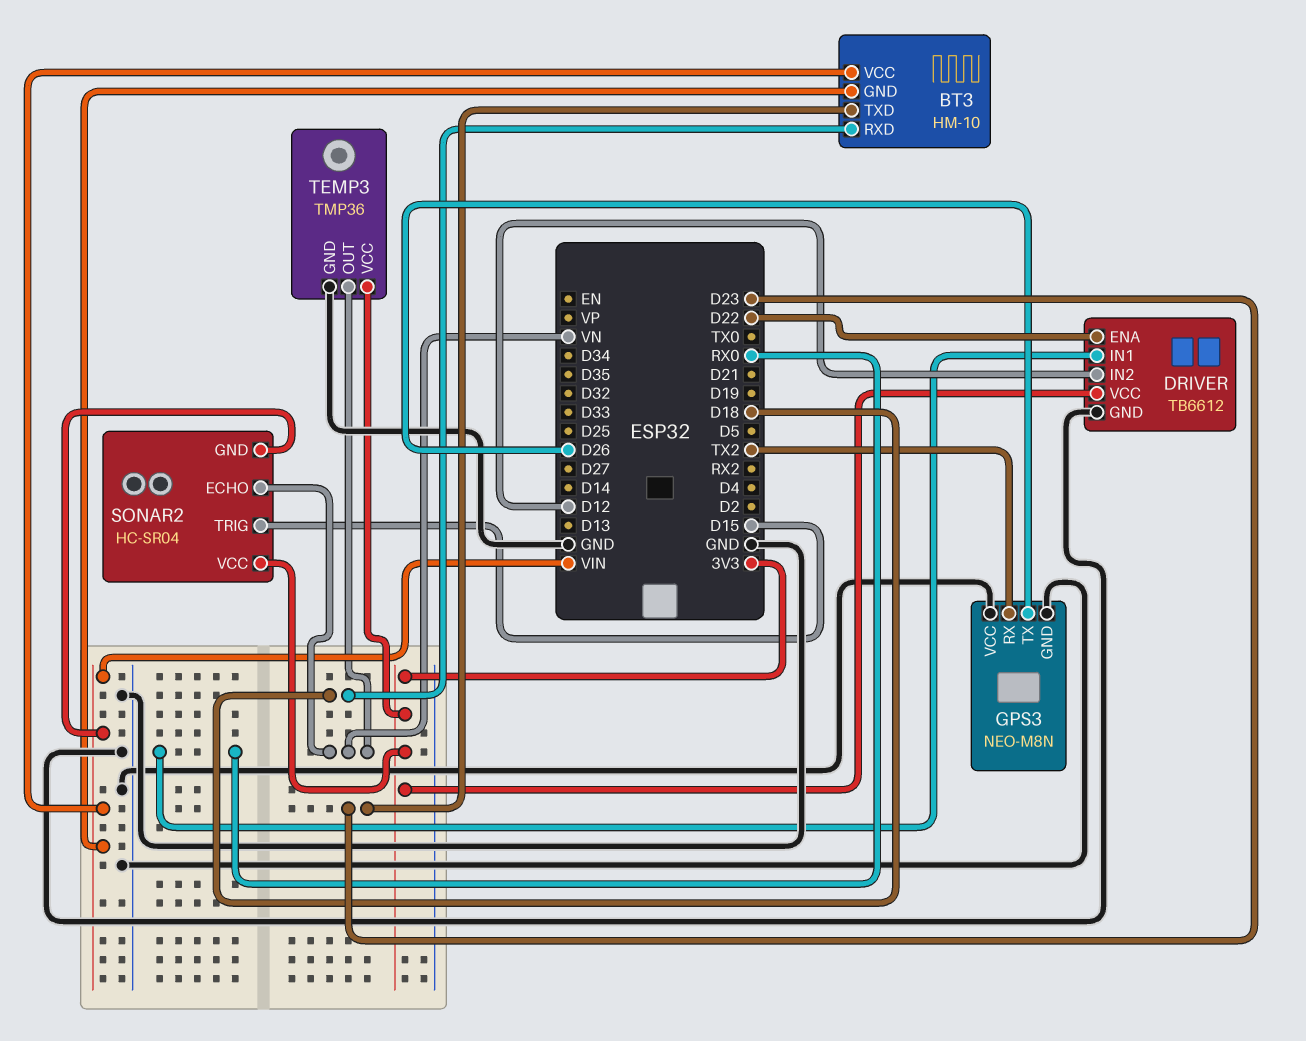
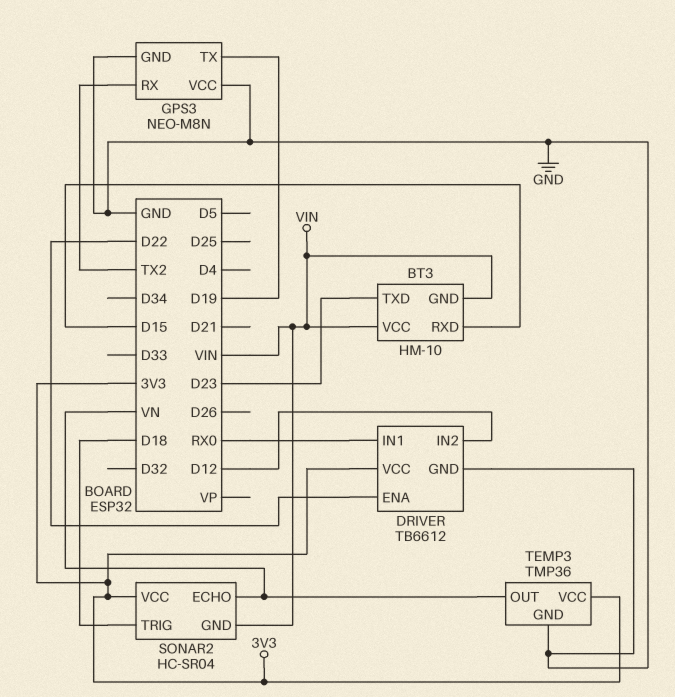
BT3 pin RXD: D18 -> D15
GPS3 pin TX: D26 -> D19
SONAR2 pin TRIG: D15 -> D18

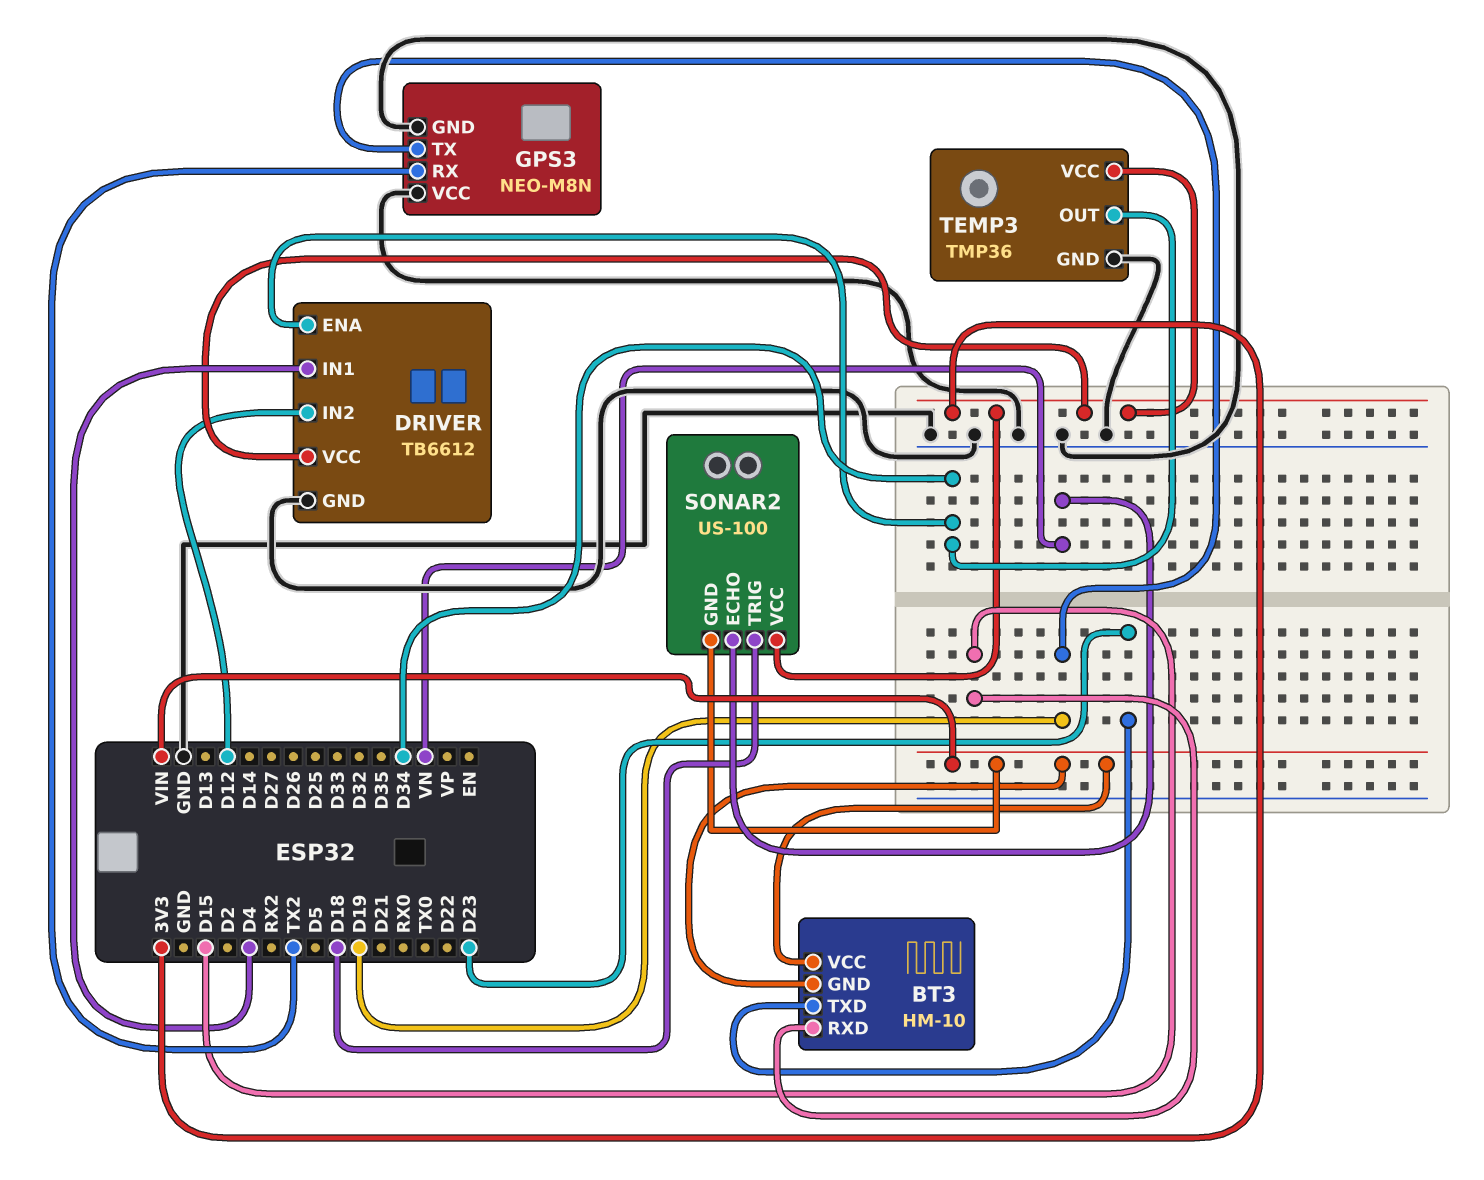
DRIVER pin ENA: D22 -> D34
DRIVER pin IN1: RX0 -> D4
SONAR2: HC-SR04 -> US-100
TEMP3 pin OUT: VN -> D34

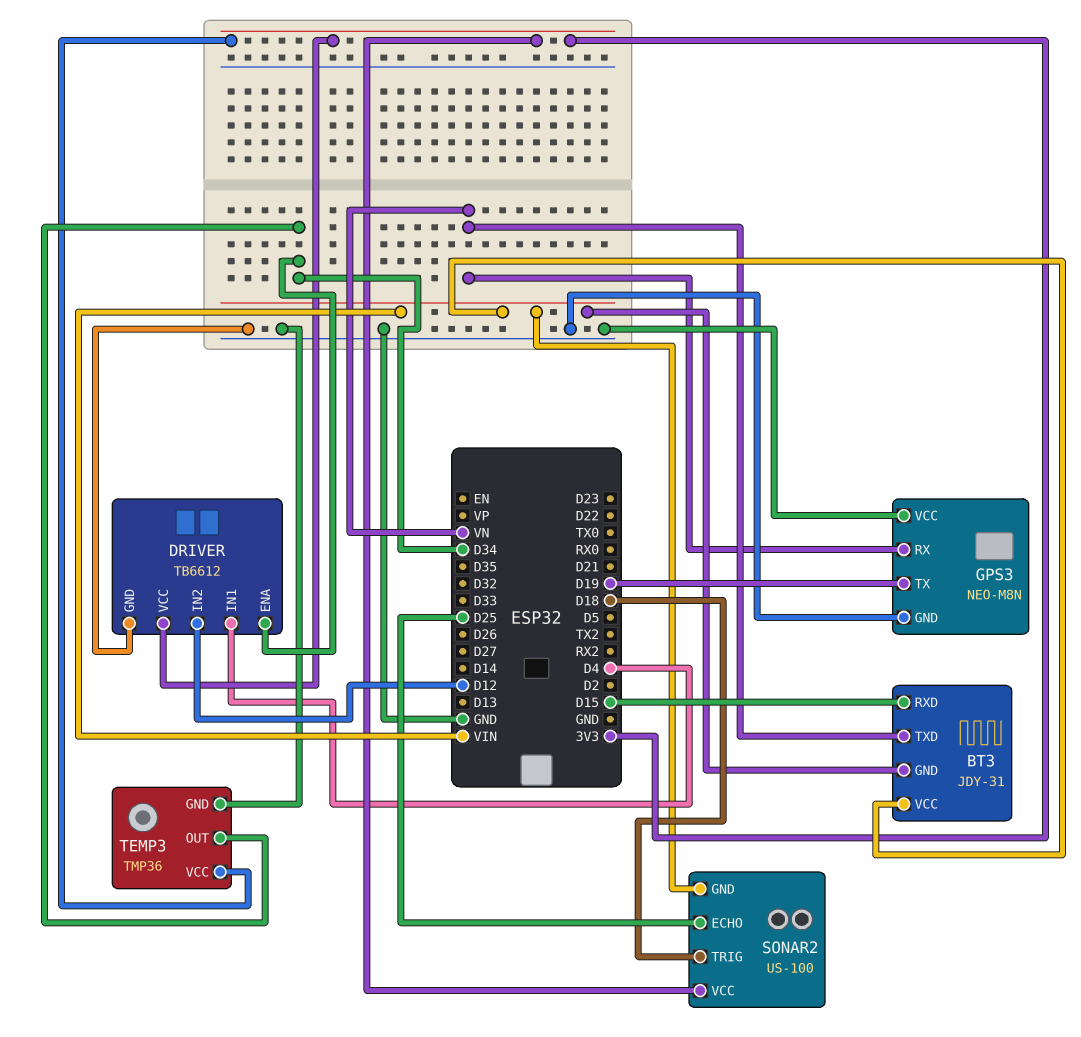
BT3: HM-10 -> JDY-31
BT3 pin TXD: D23 -> VN
GPS3 pin RX: TX2 -> VN
SONAR2 pin ECHO: VN -> D25

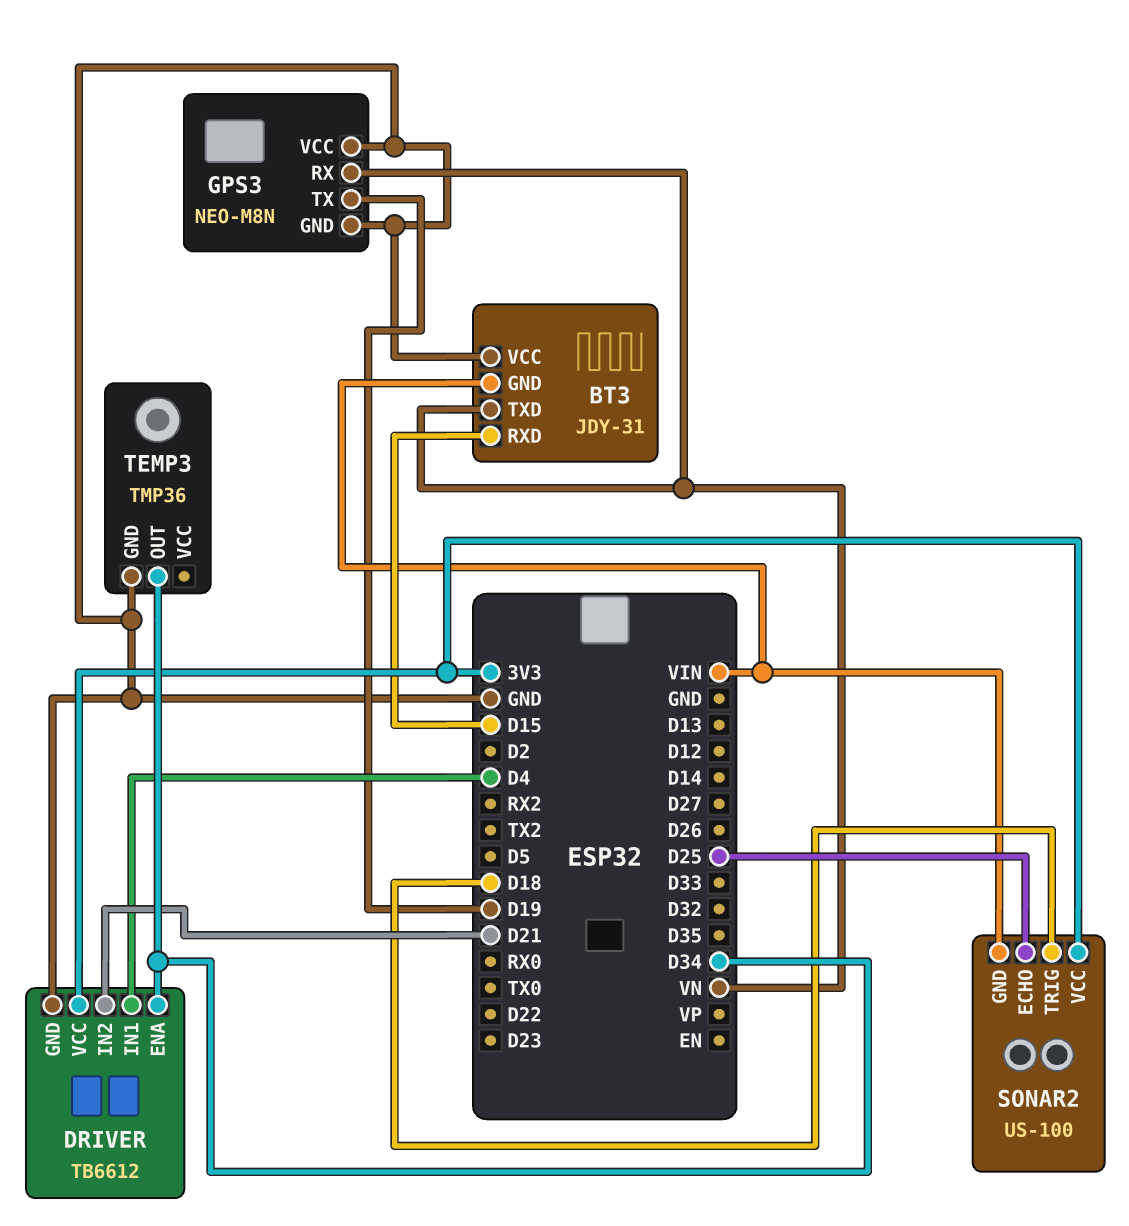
BT3 pin VCC: VIN -> GND
DRIVER pin IN2: D12 -> D21
TEMP3 pin VCC: 3V3 -> none

